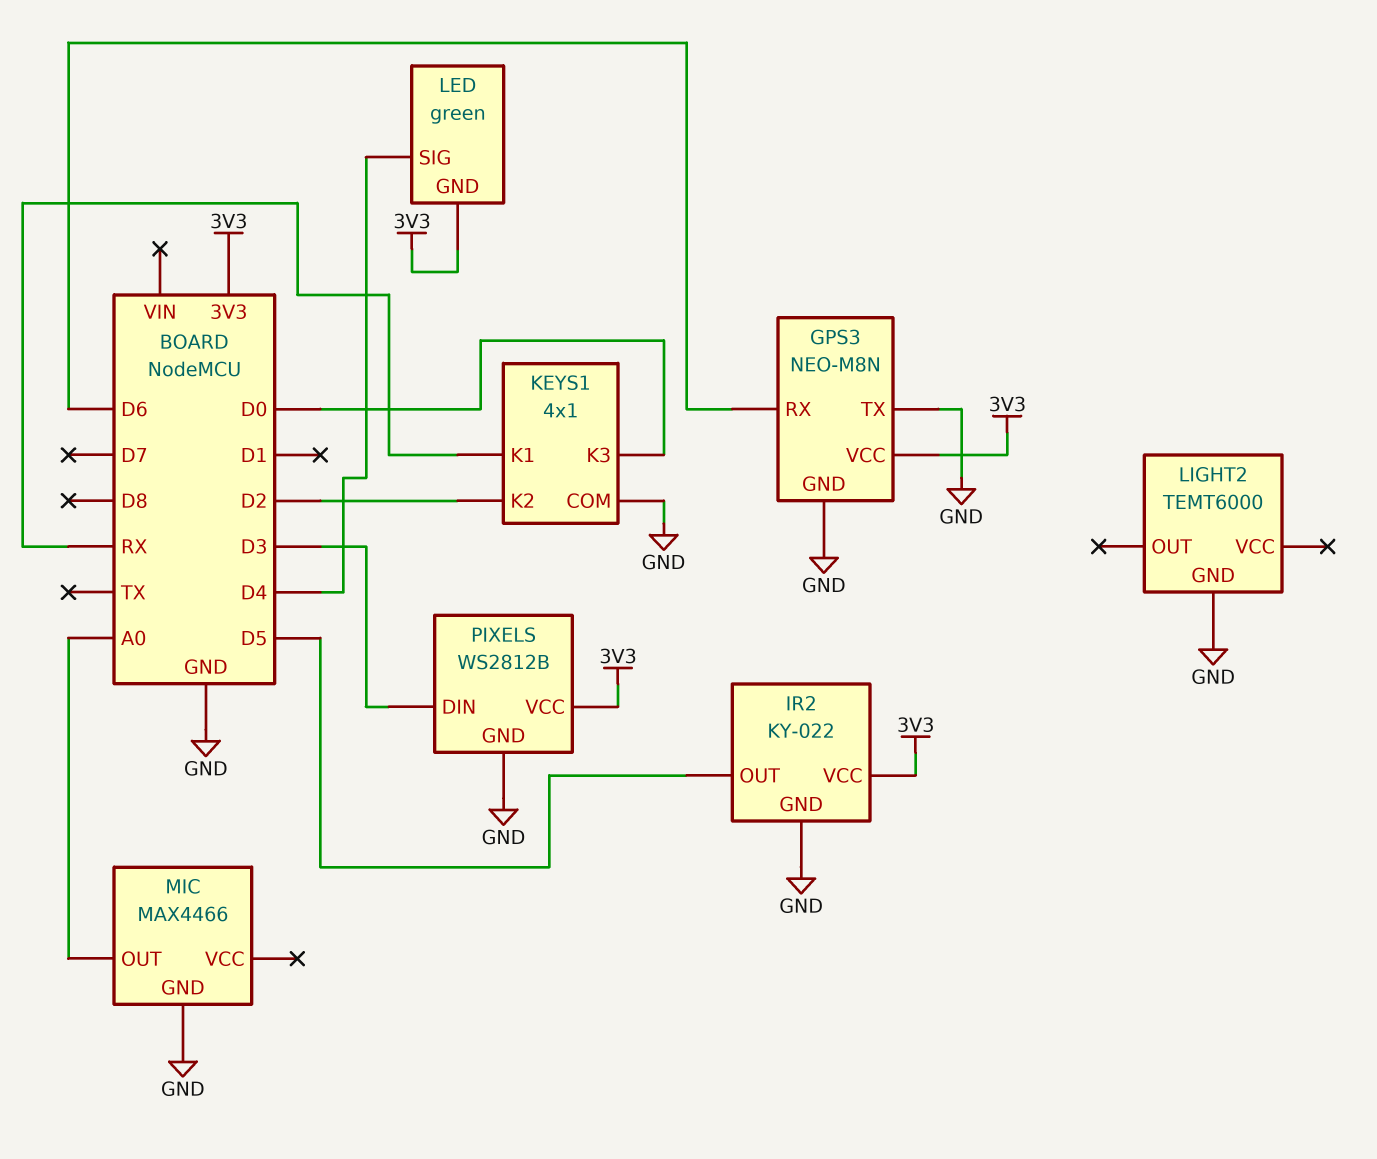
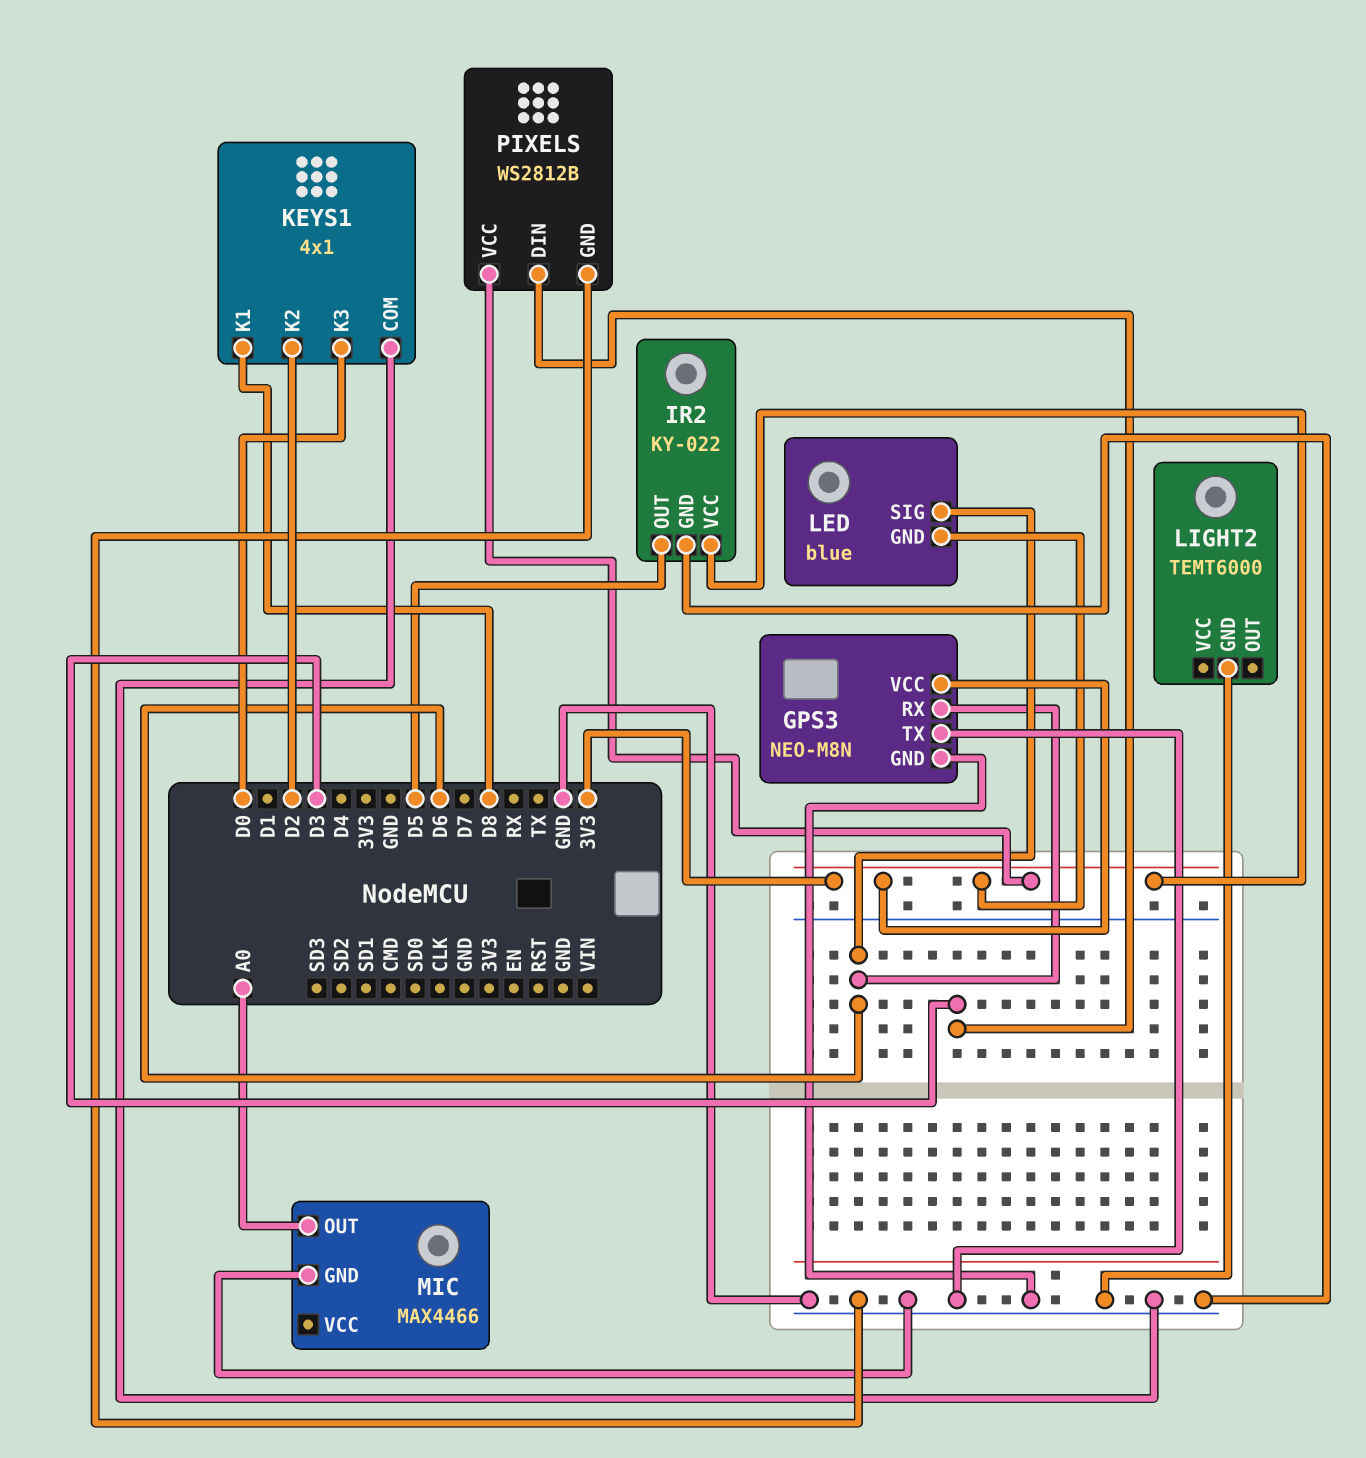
KEYS1 pin K1: RX -> D8
LED: green -> blue
LED pin SIG: D4 -> D6

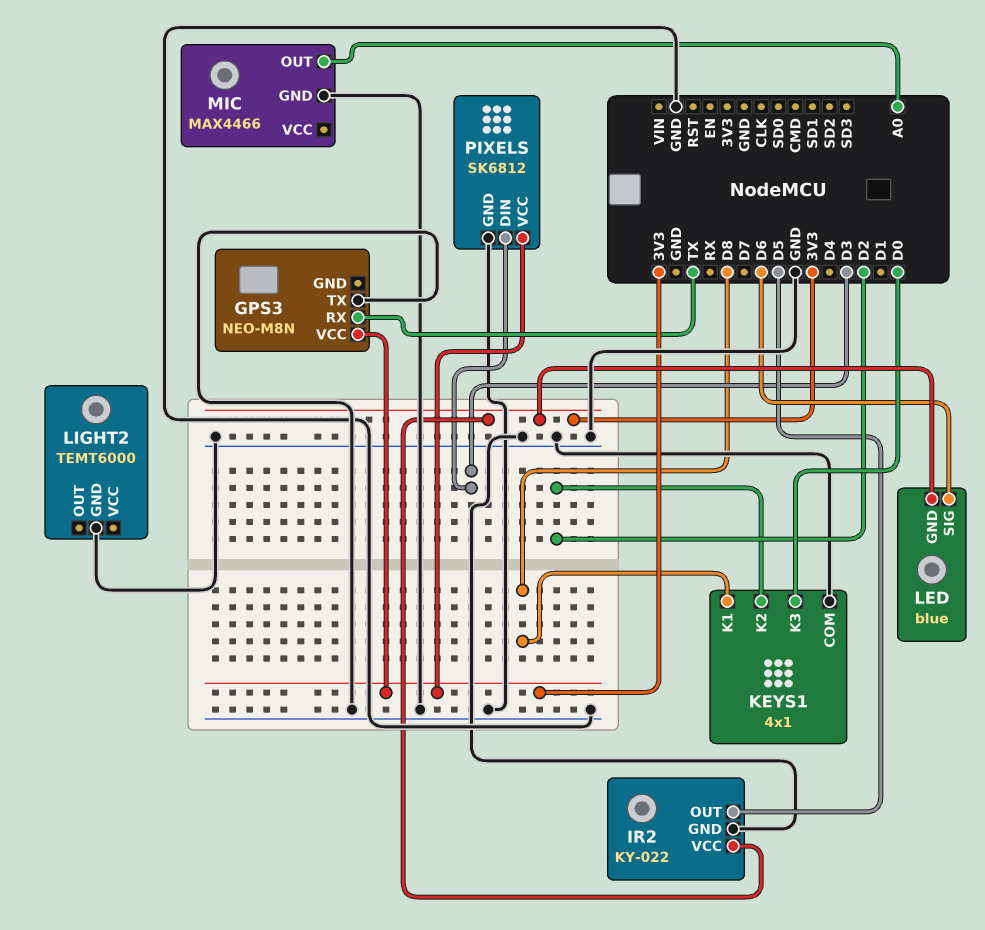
GPS3 pin GND: GND -> none
GPS3 pin RX: D6 -> TX
PIXELS: WS2812B -> SK6812

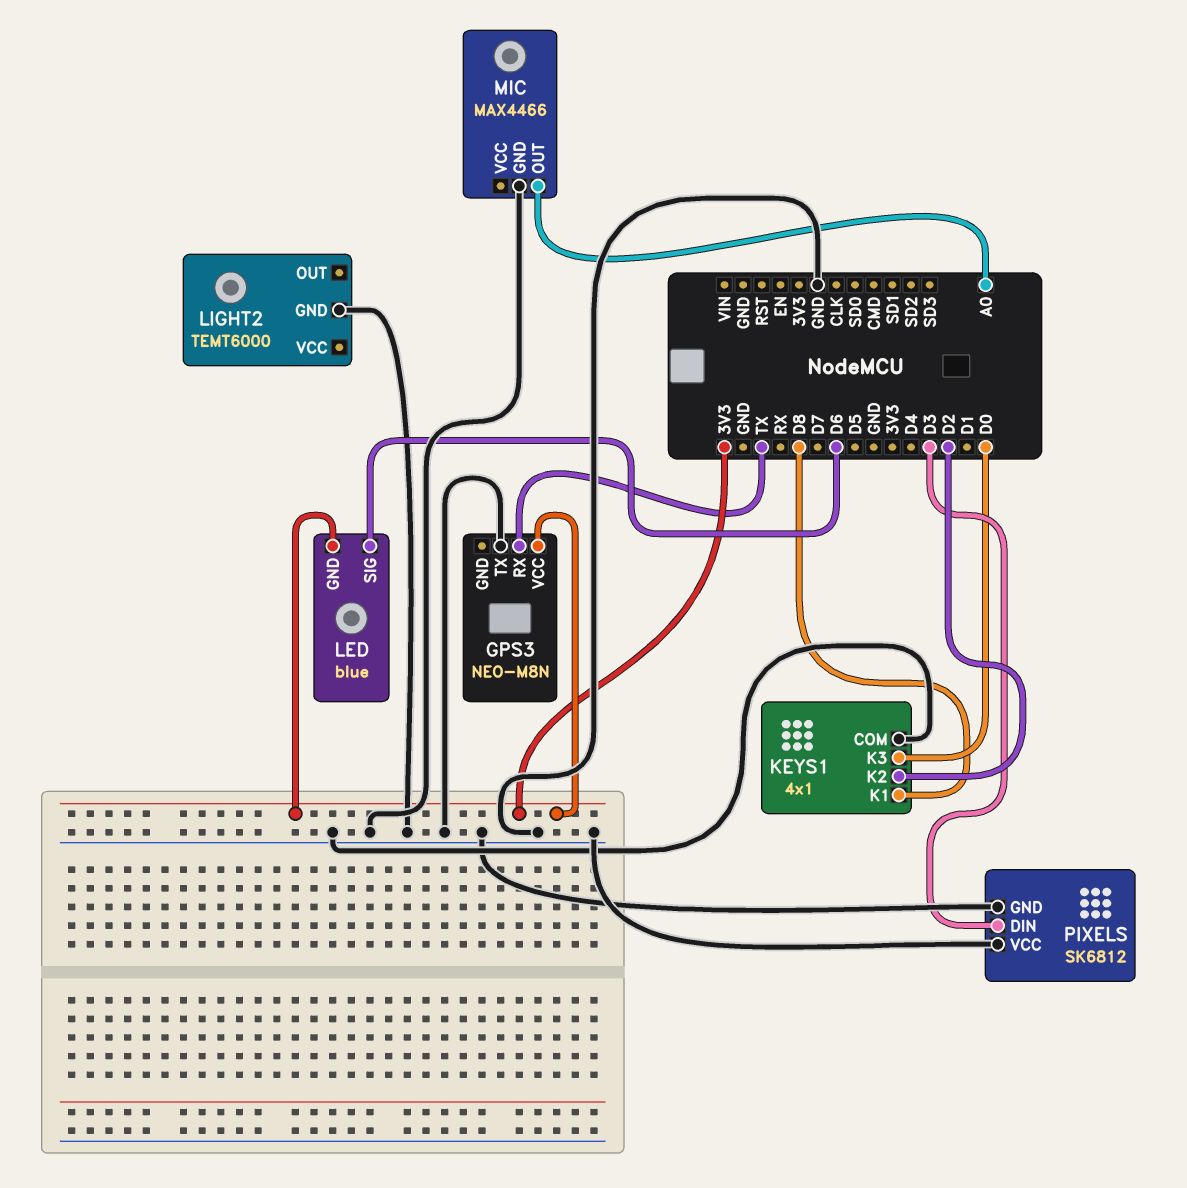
IR2: KY-022 -> none
IR2 pin GND: GND -> none
IR2 pin OUT: D5 -> none
IR2 pin VCC: 3V3 -> none
PIXELS pin VCC: 3V3 -> GND

